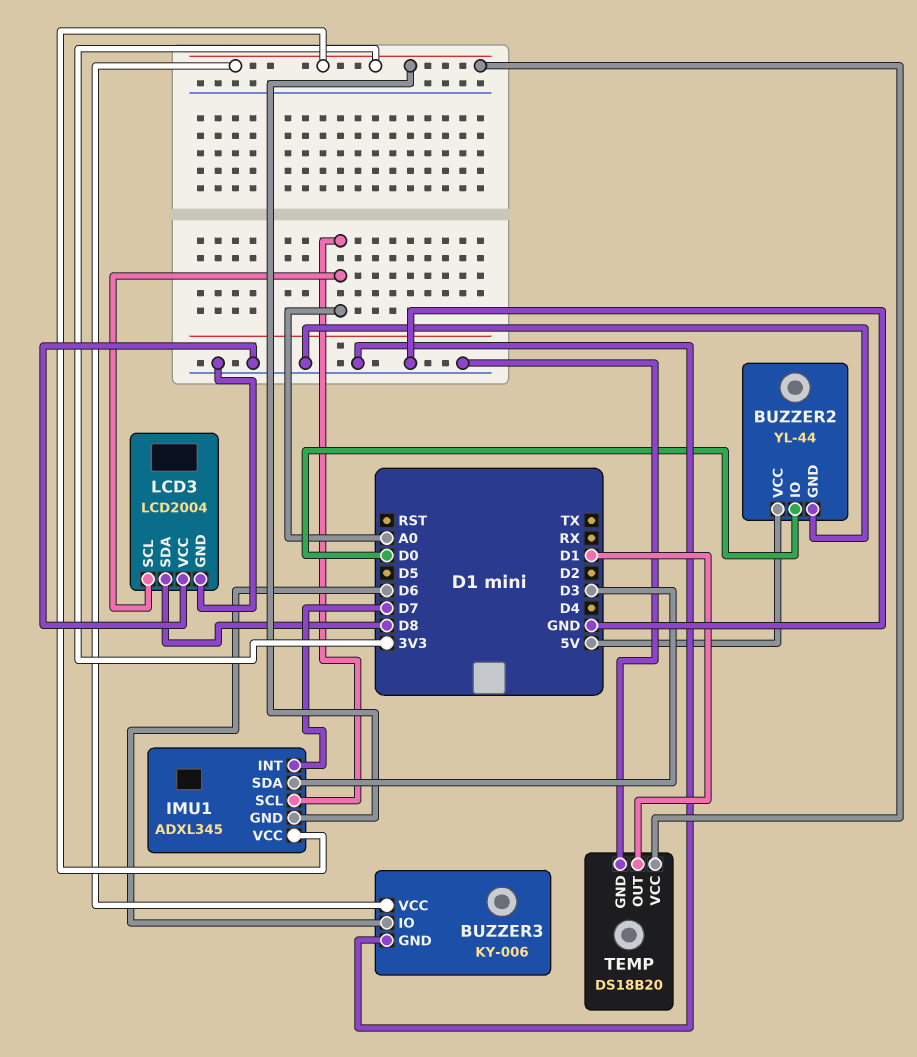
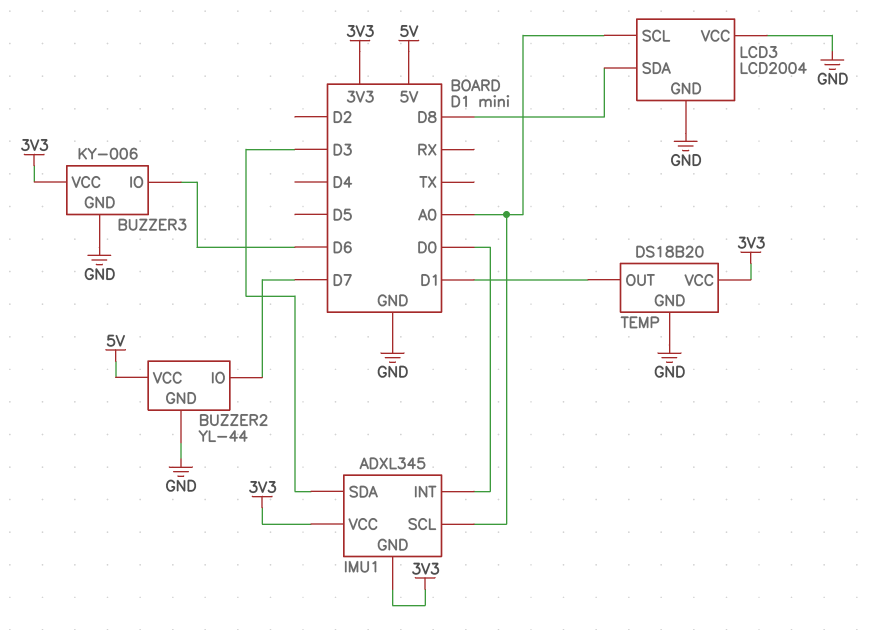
BUZZER2 pin IO: D0 -> D7
IMU1 pin INT: D7 -> D0

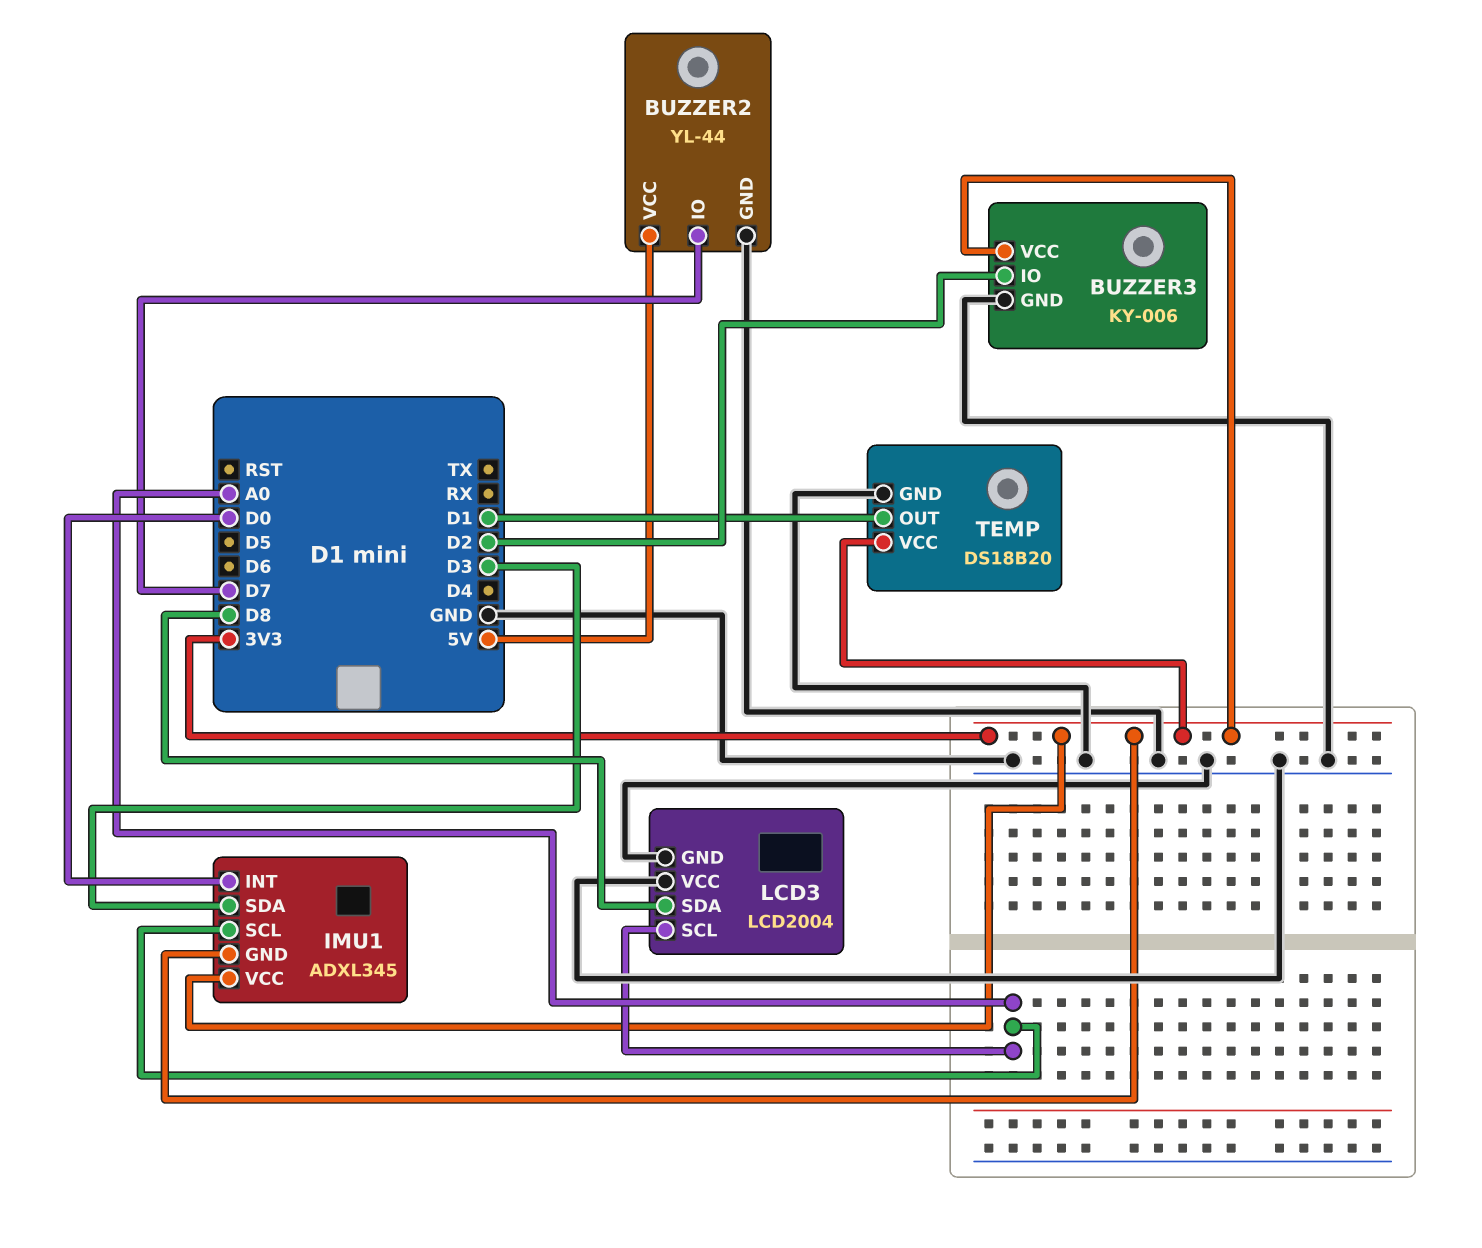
BUZZER3 pin IO: D6 -> D2

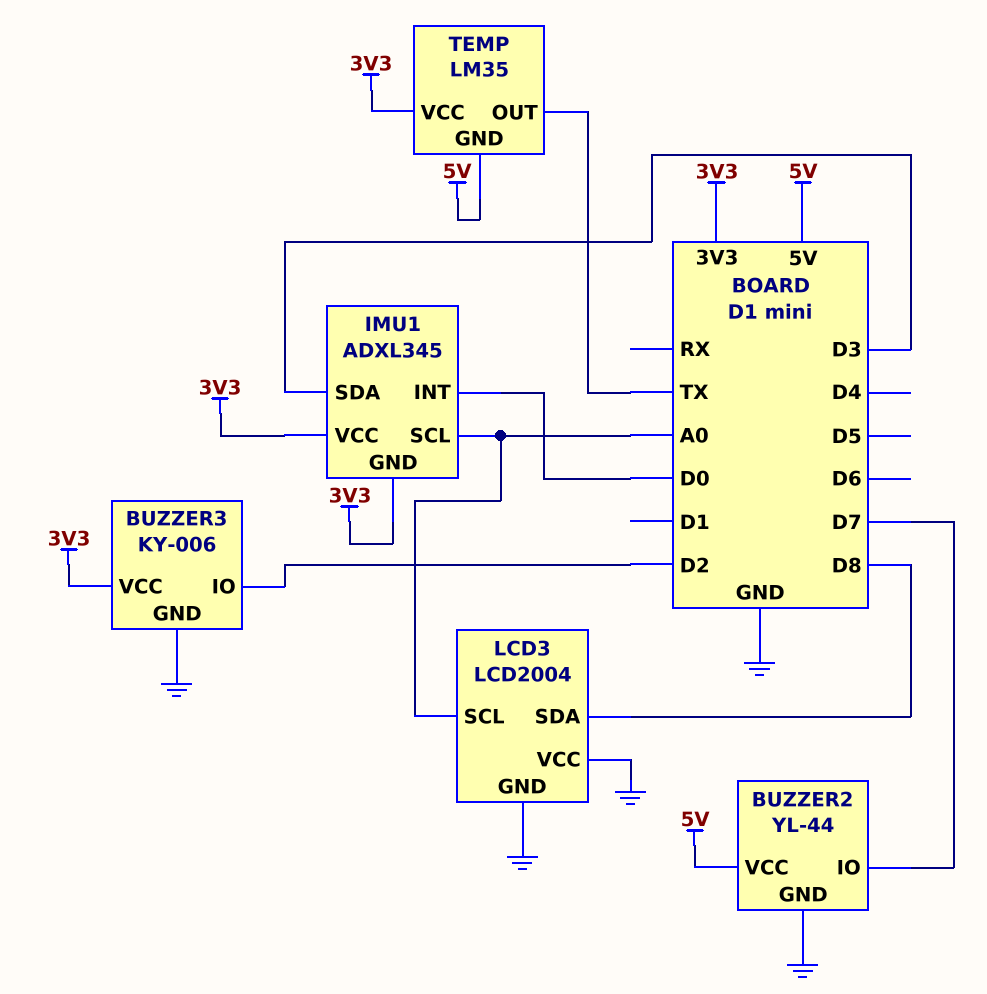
TEMP: DS18B20 -> LM35
TEMP pin GND: GND -> 5V
TEMP pin OUT: D1 -> TX

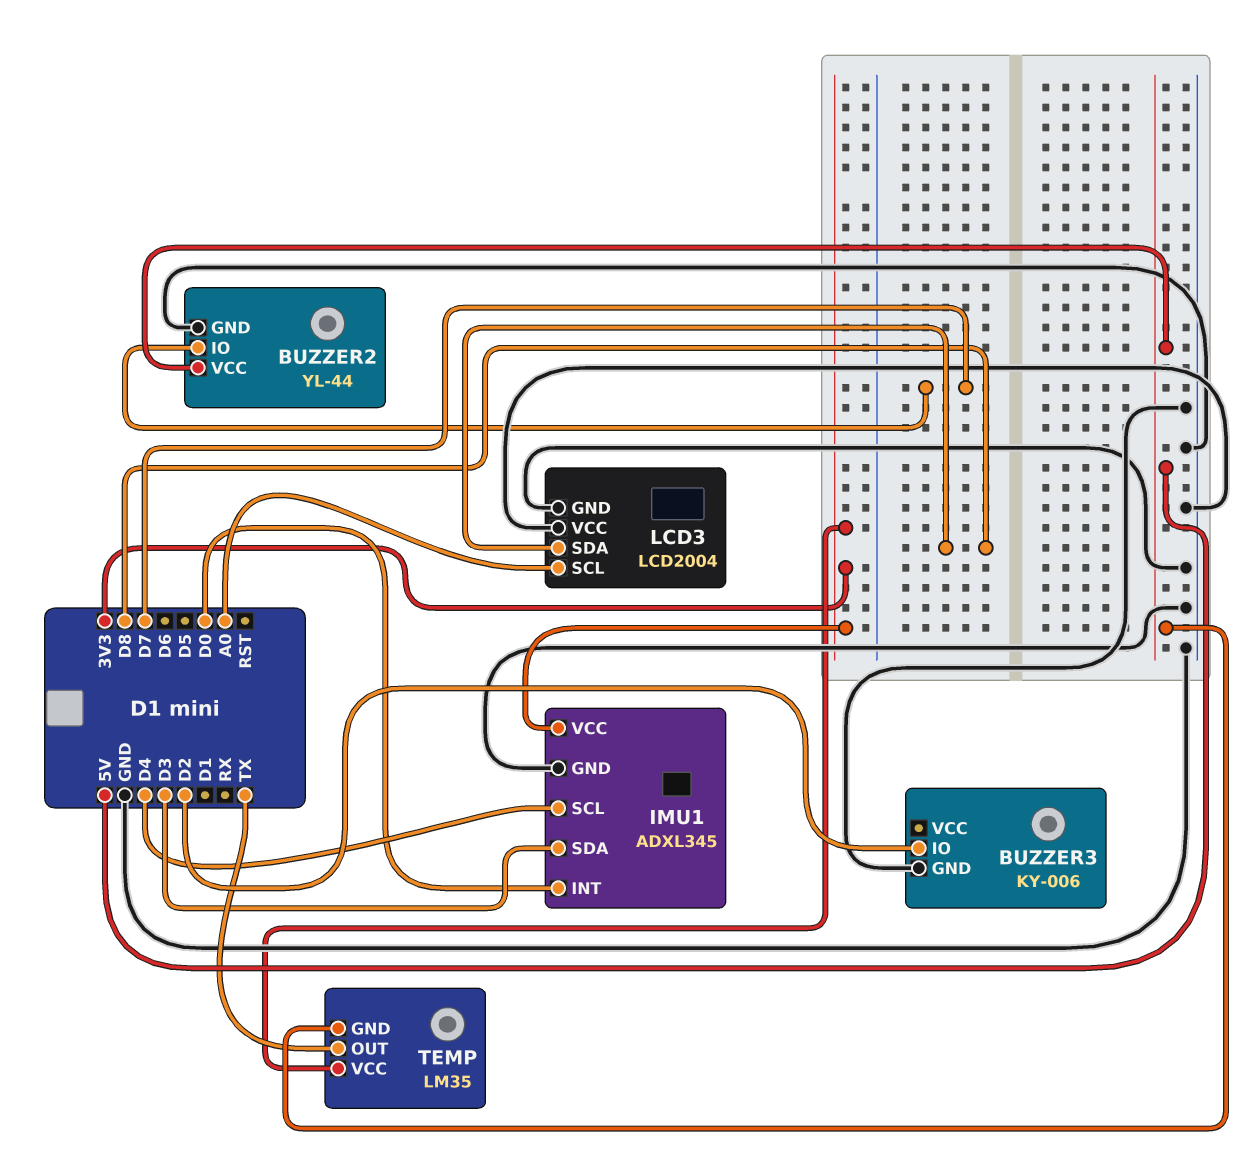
BUZZER3 pin VCC: 3V3 -> none
IMU1 pin GND: 3V3 -> GND
IMU1 pin SCL: A0 -> D4

